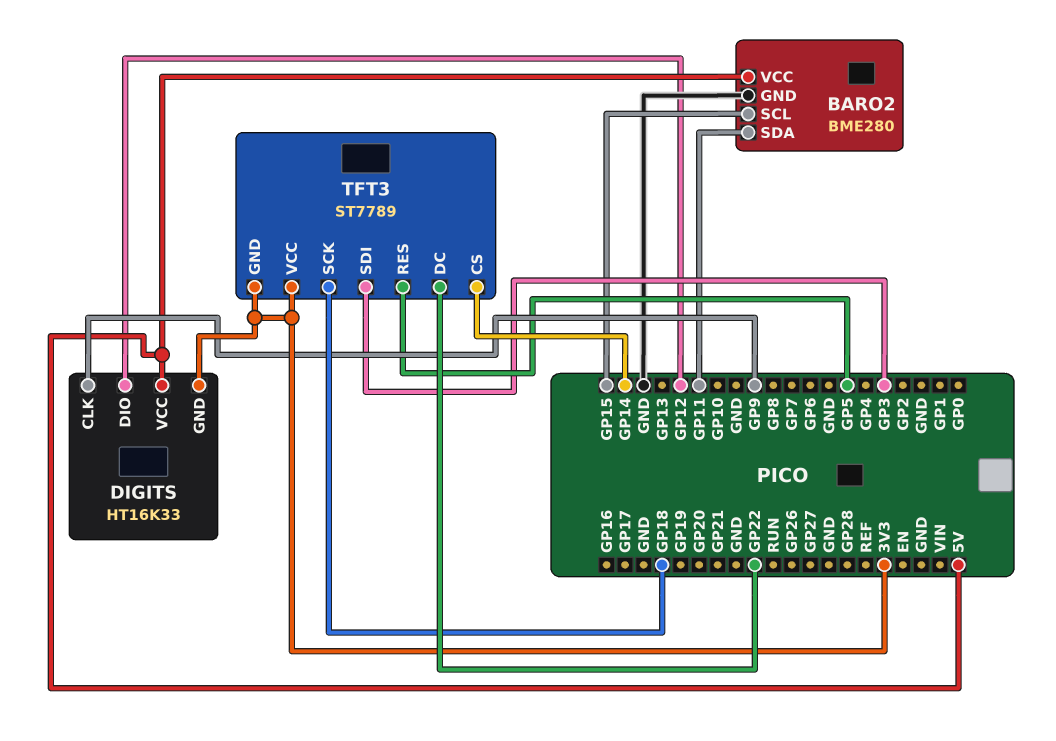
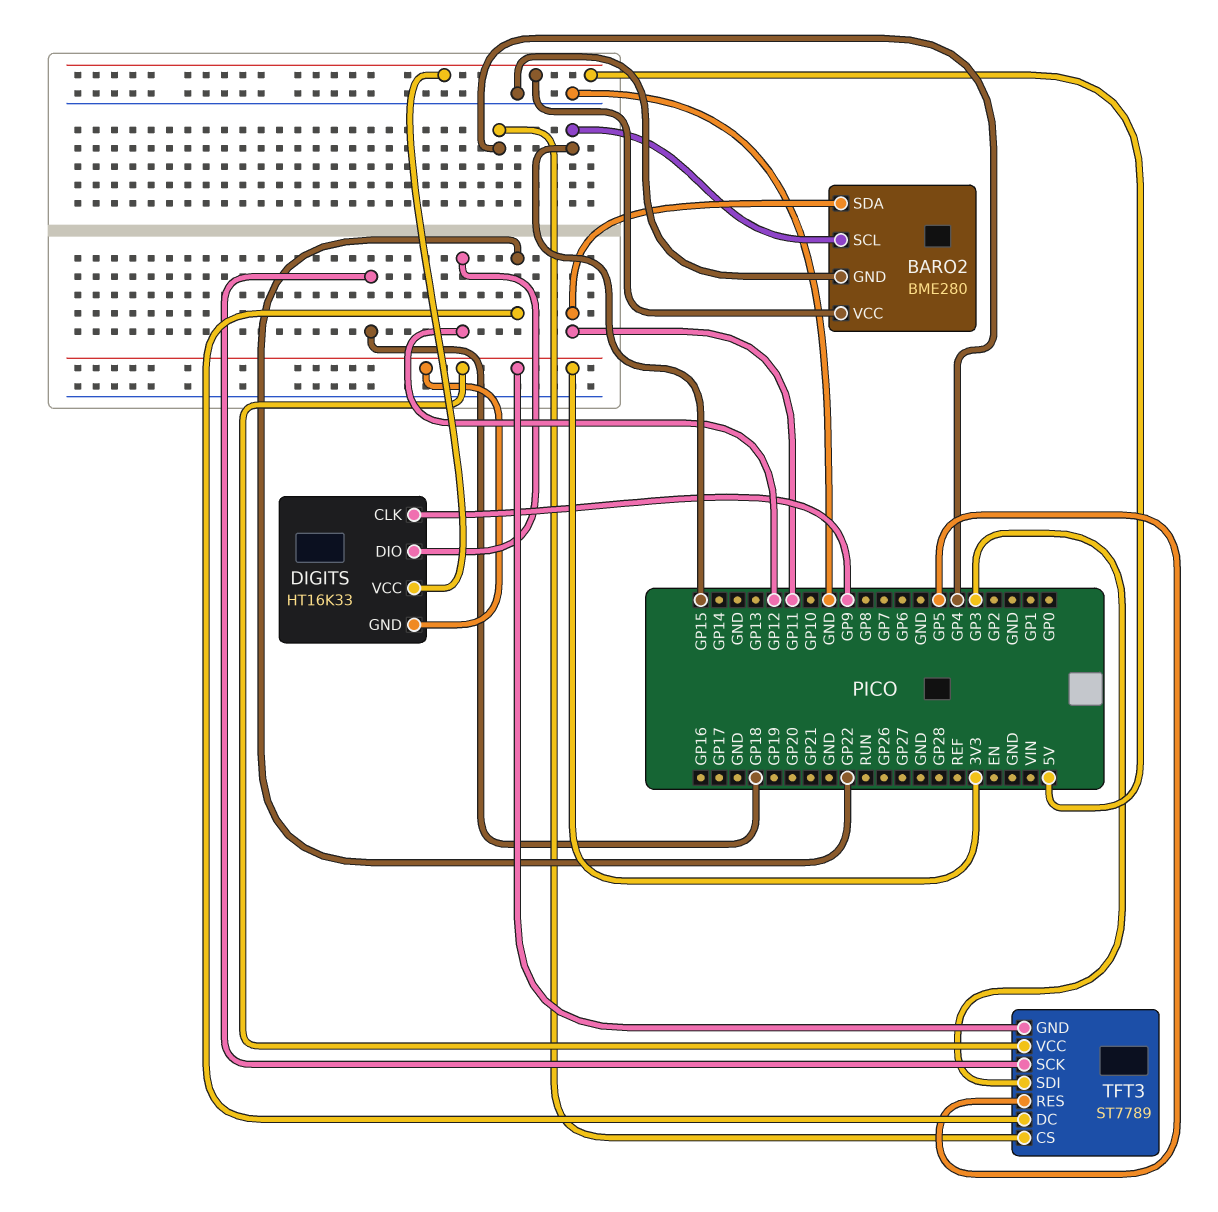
TFT3 pin CS: GP14 -> GP4

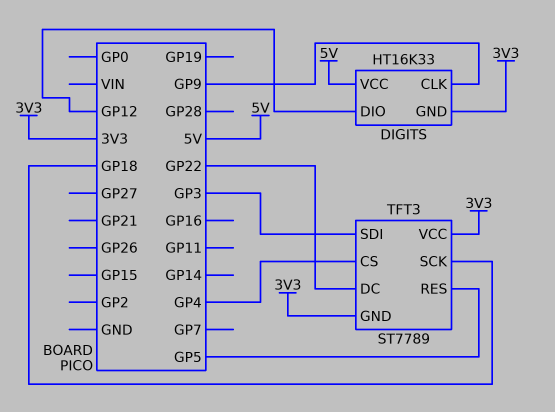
BARO2: BME280 -> none
BARO2 pin GND: GND -> none
BARO2 pin SCL: GP15 -> none
BARO2 pin SDA: GP11 -> none
BARO2 pin VCC: 5V -> none

